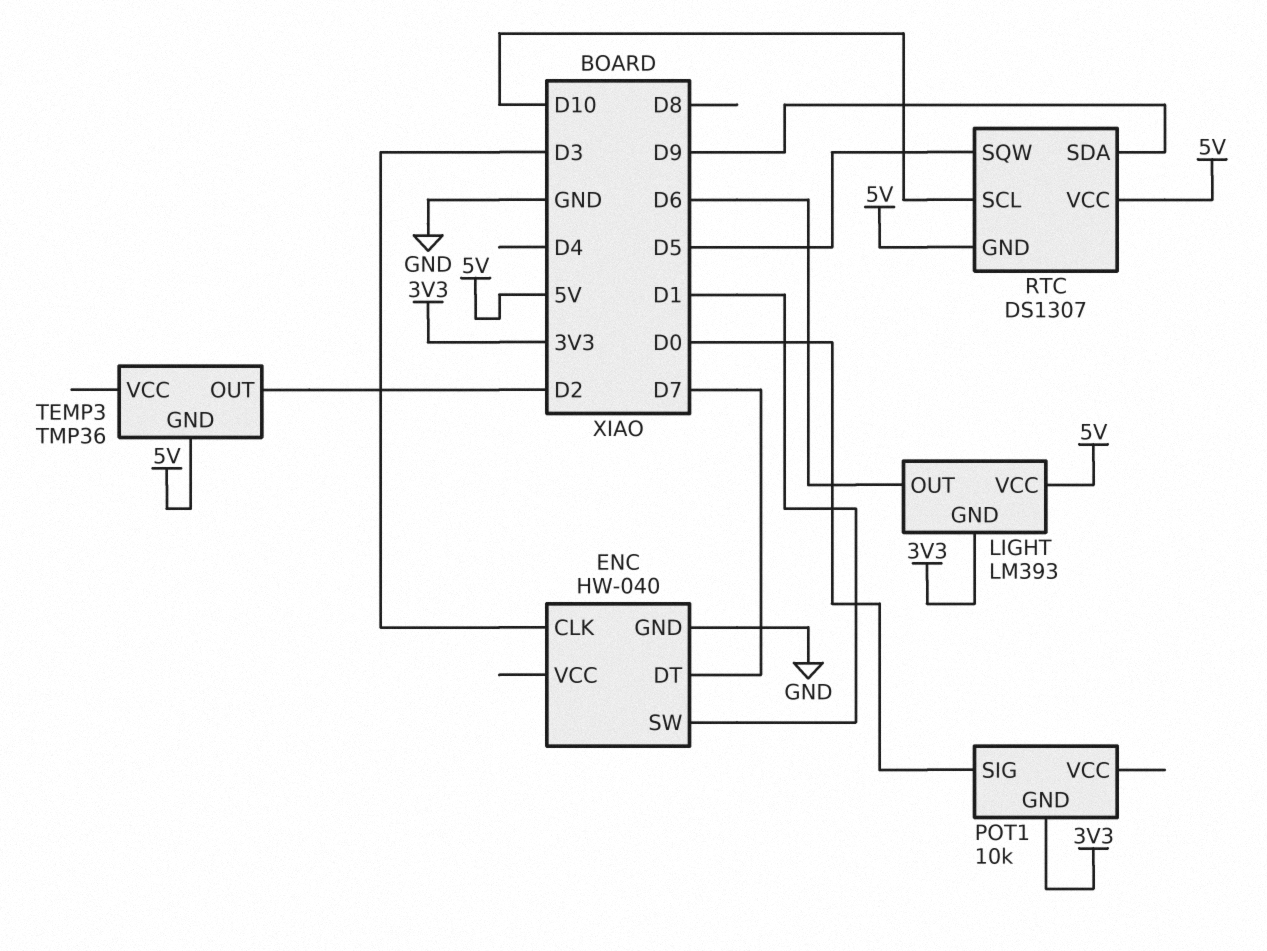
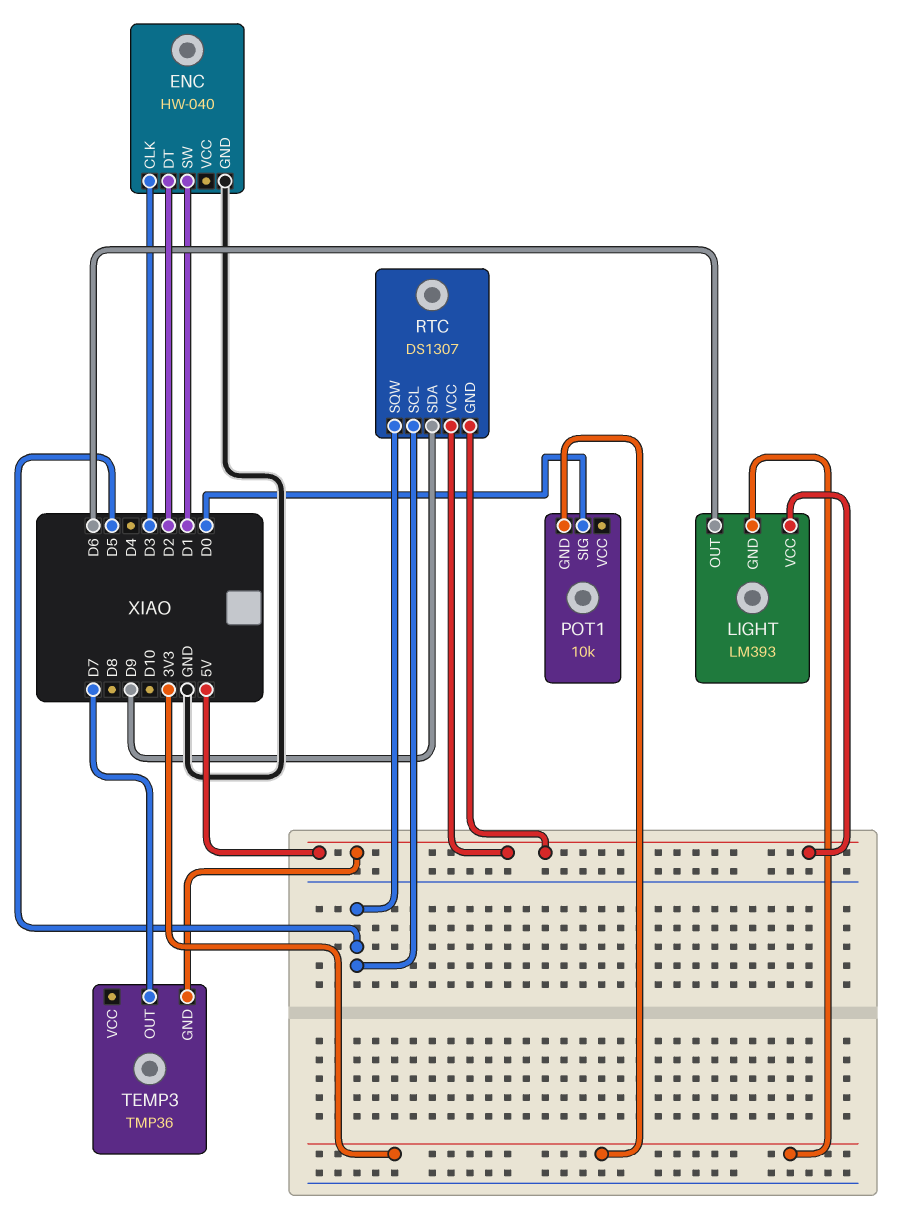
ENC pin DT: D7 -> D2
RTC pin SCL: D10 -> D5
TEMP3 pin OUT: D2 -> D7

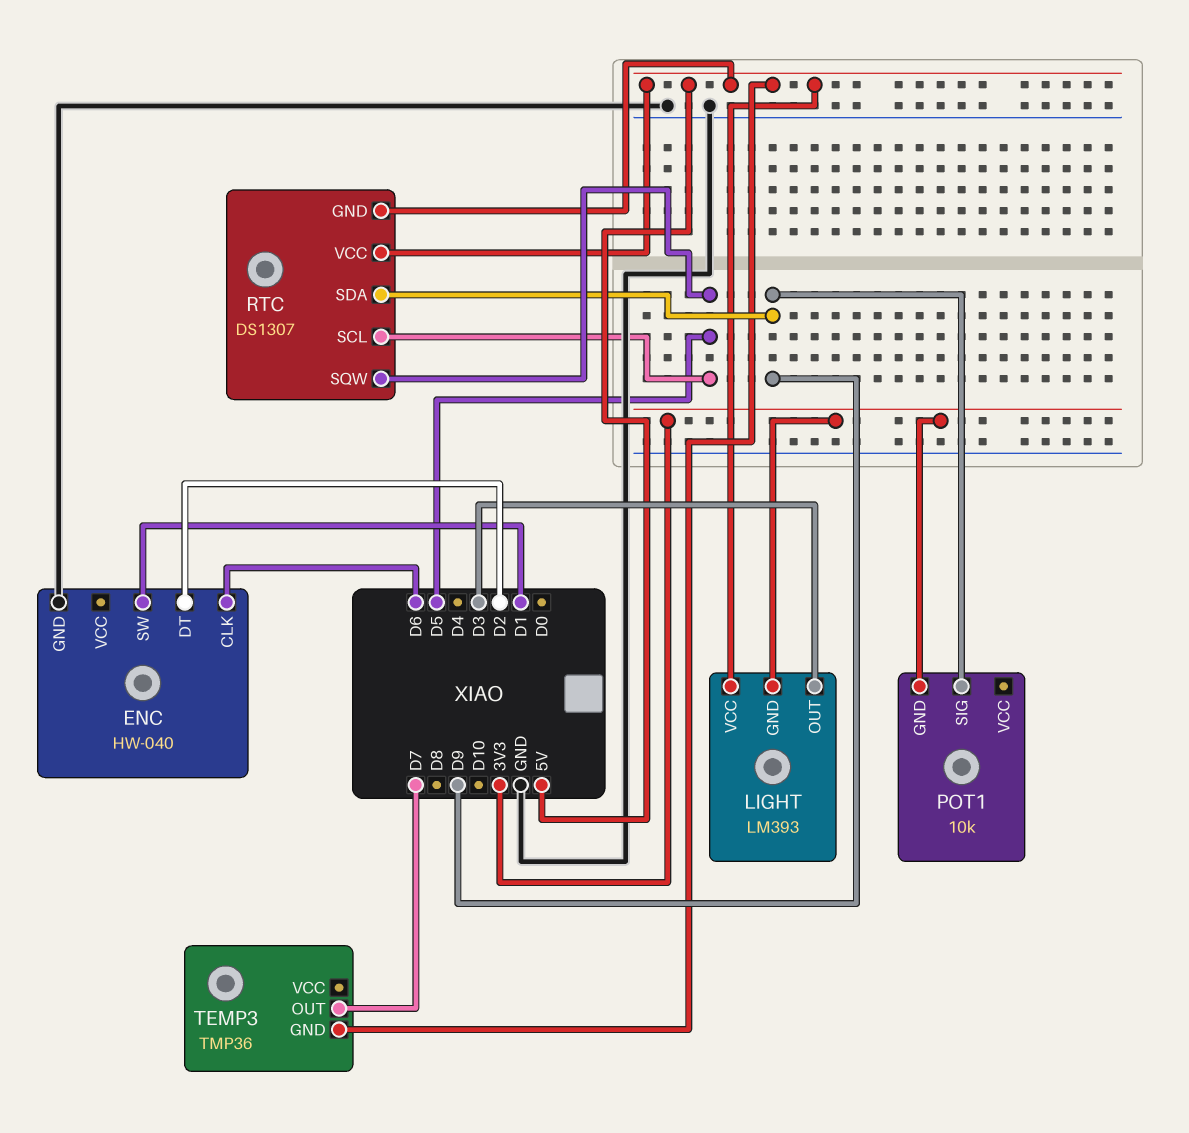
ENC pin CLK: D3 -> D6
LIGHT pin OUT: D6 -> D3
POT1 pin SIG: D0 -> D9

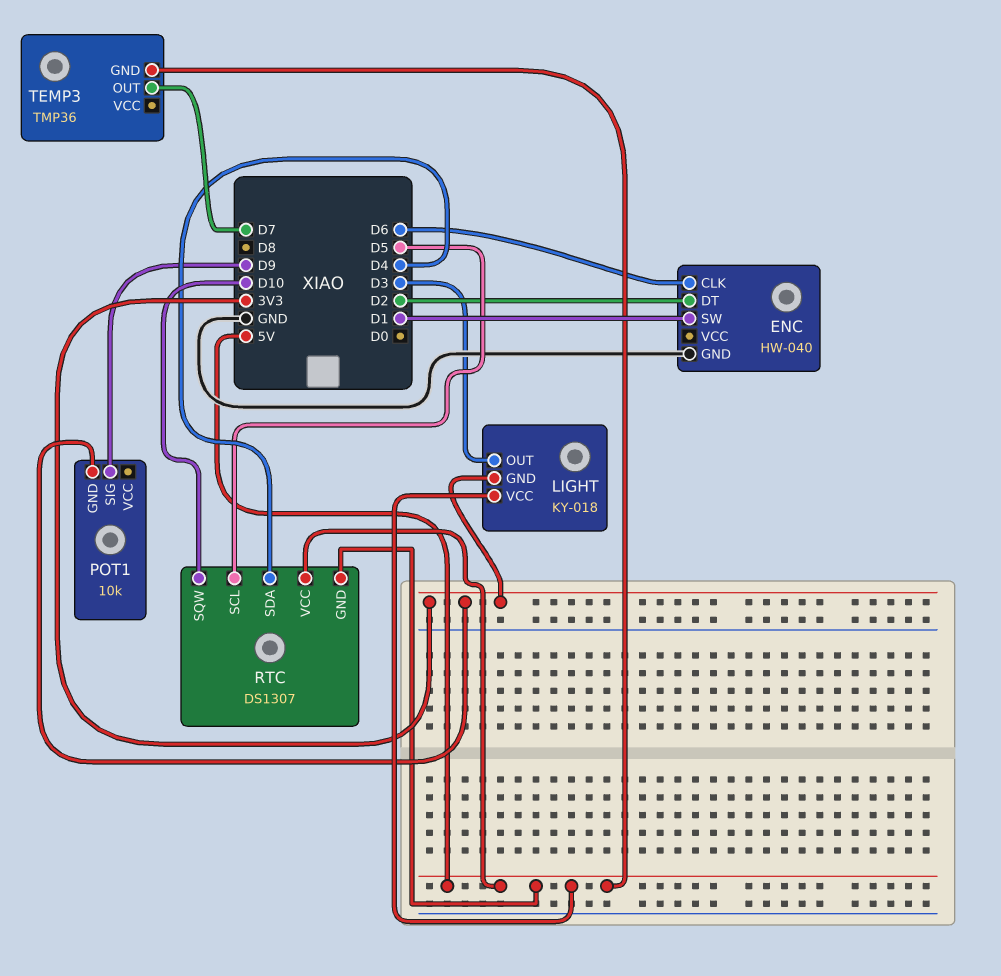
LIGHT: LM393 -> KY-018
RTC pin SDA: D9 -> D4
RTC pin SQW: D5 -> D10

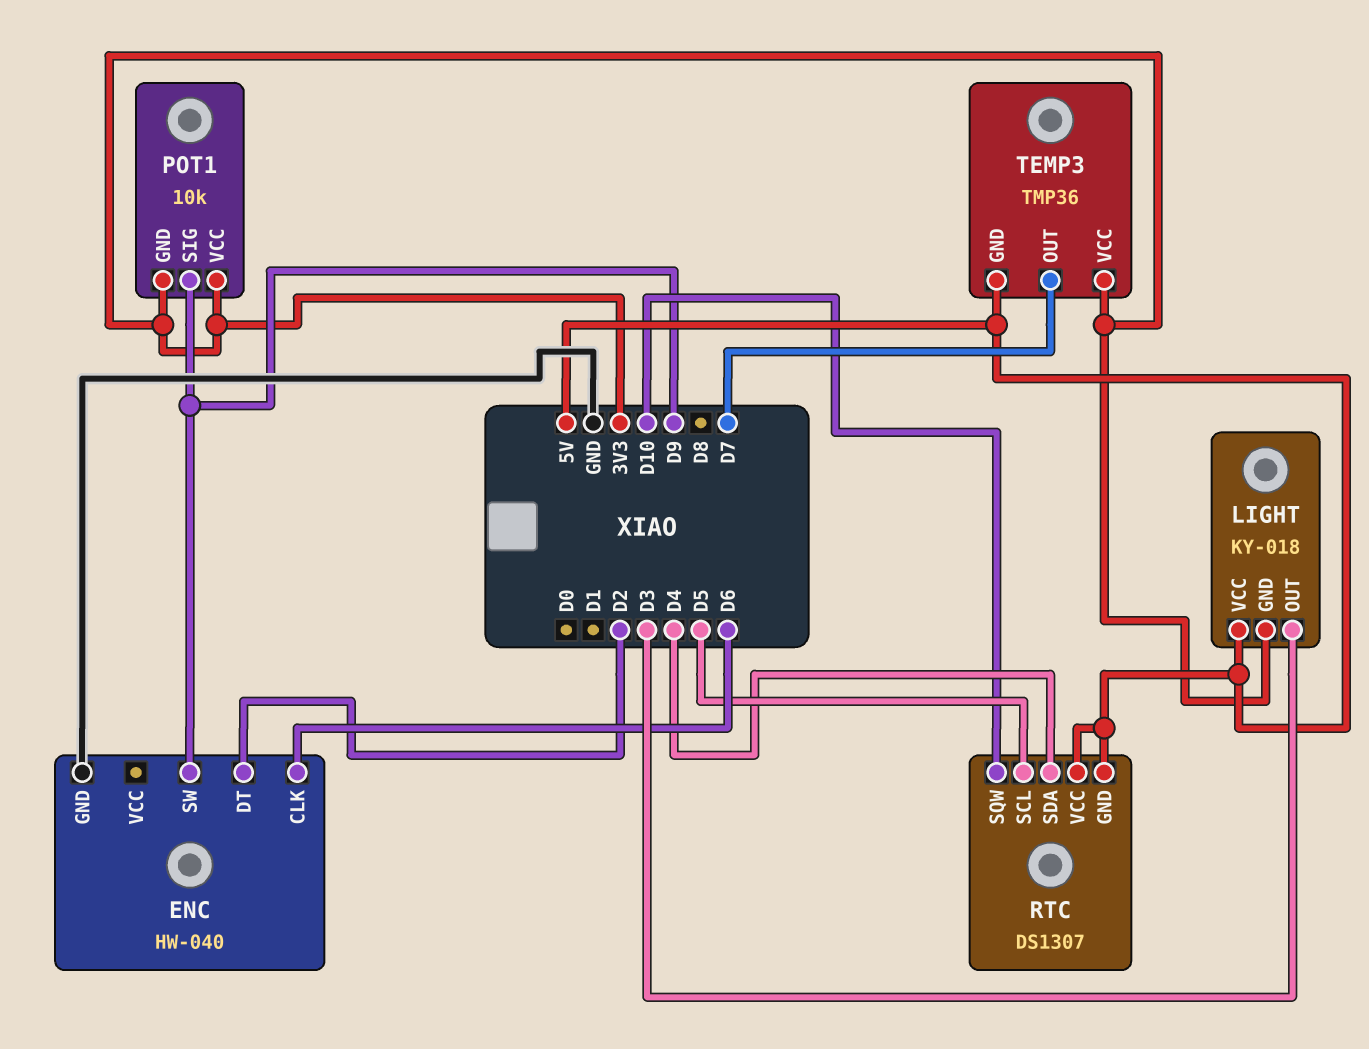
ENC pin SW: D1 -> D9
POT1 pin VCC: none -> 3V3
TEMP3 pin VCC: none -> 3V3

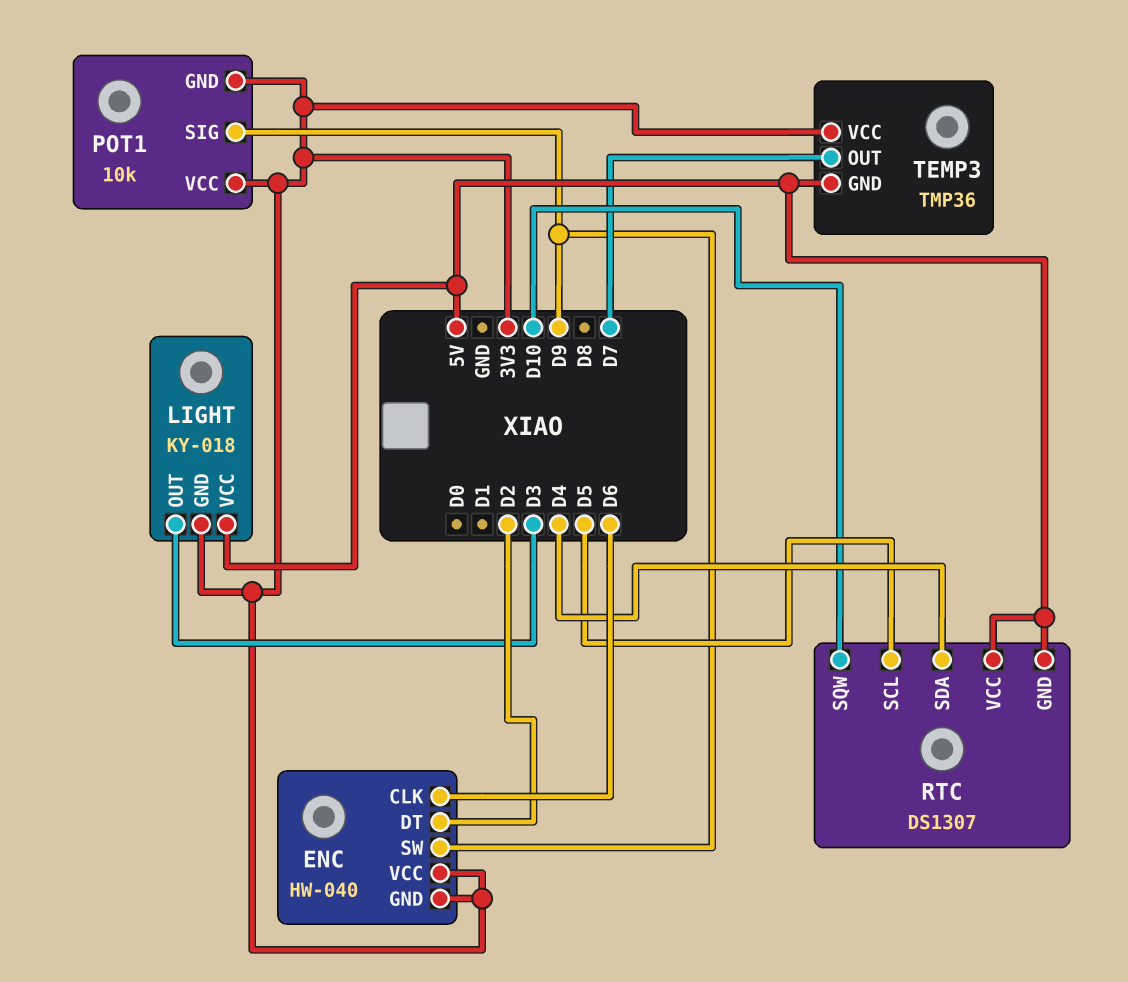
ENC pin GND: GND -> 3V3
ENC pin VCC: none -> 3V3

